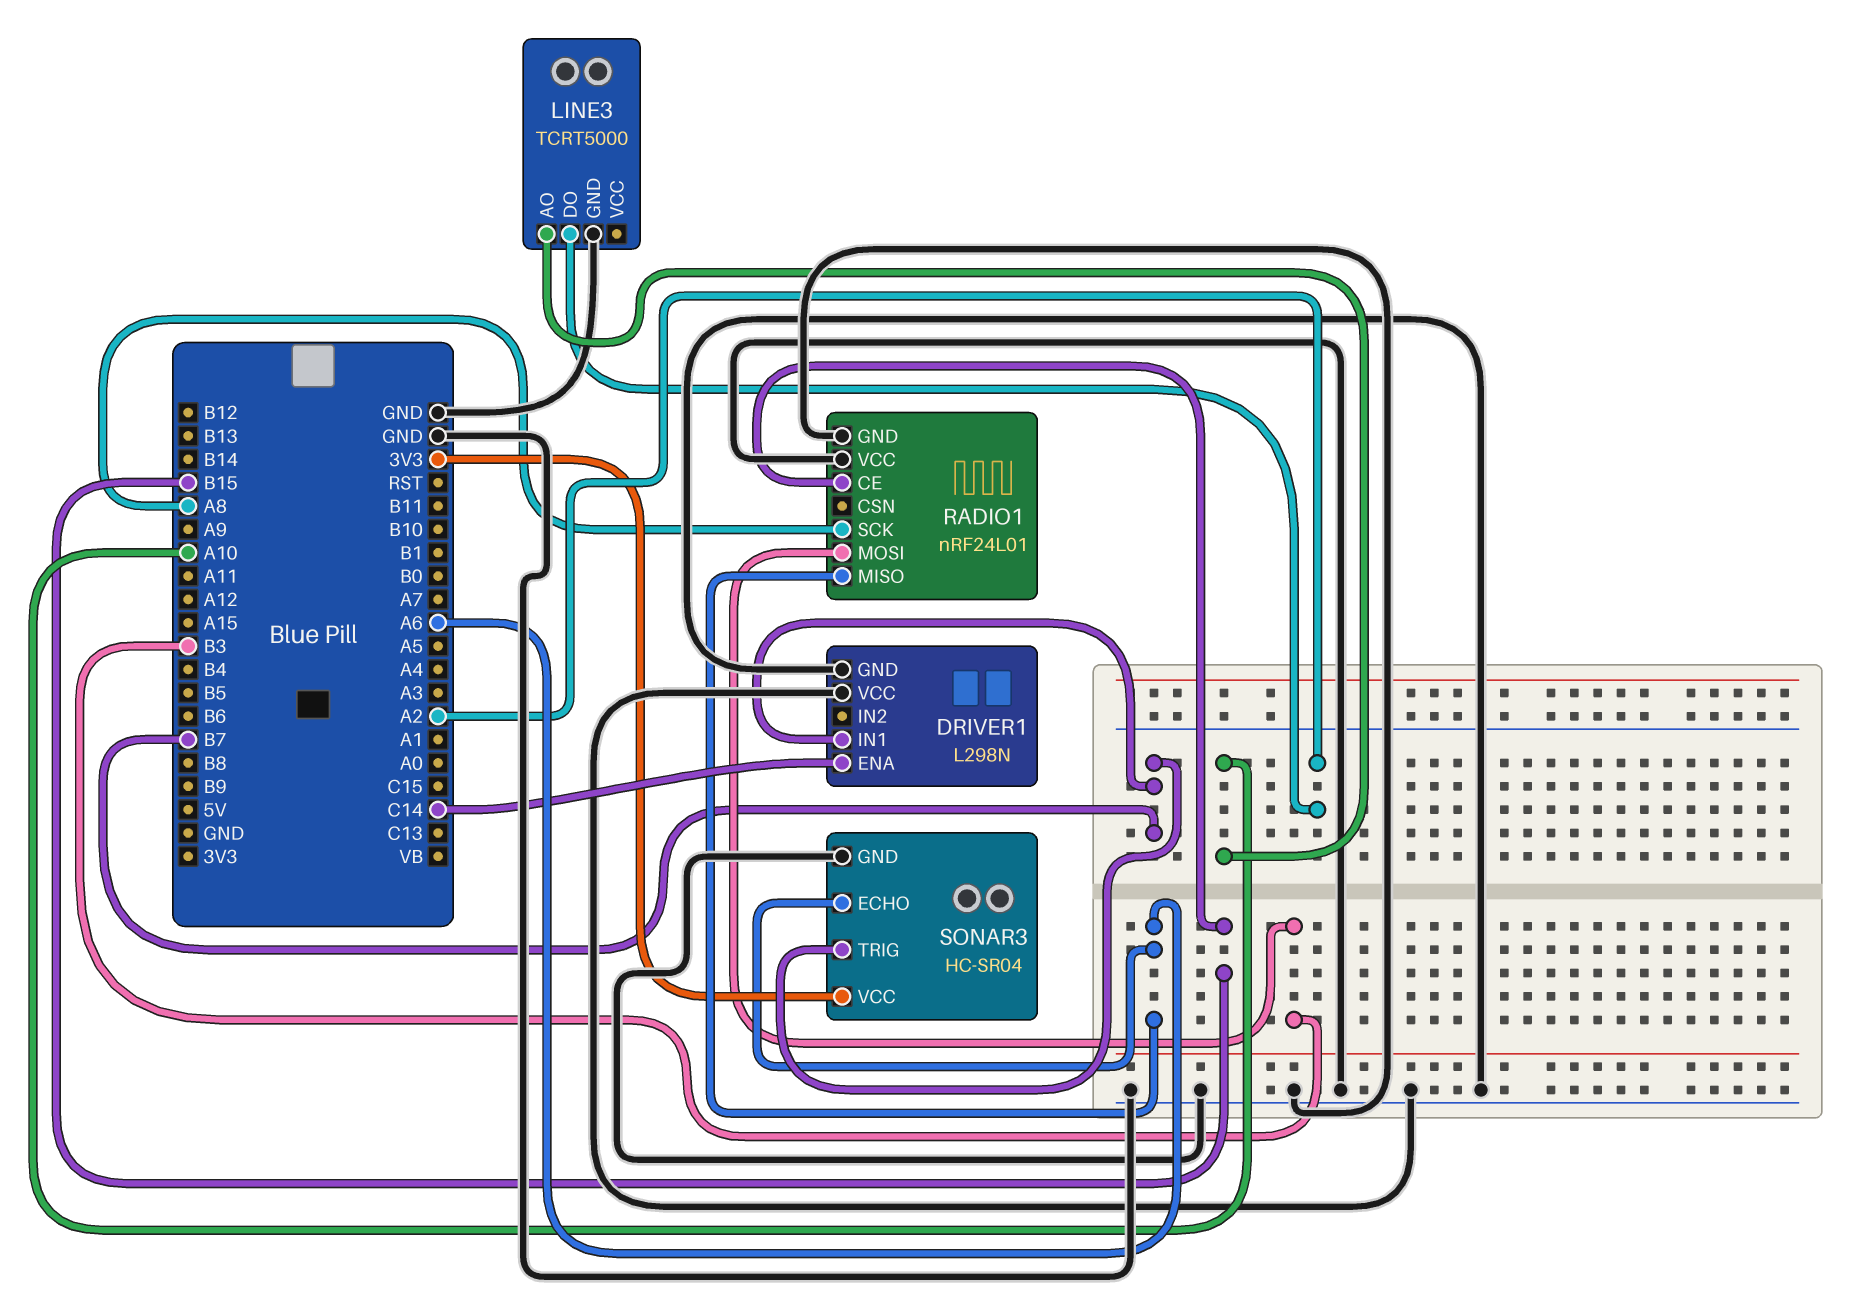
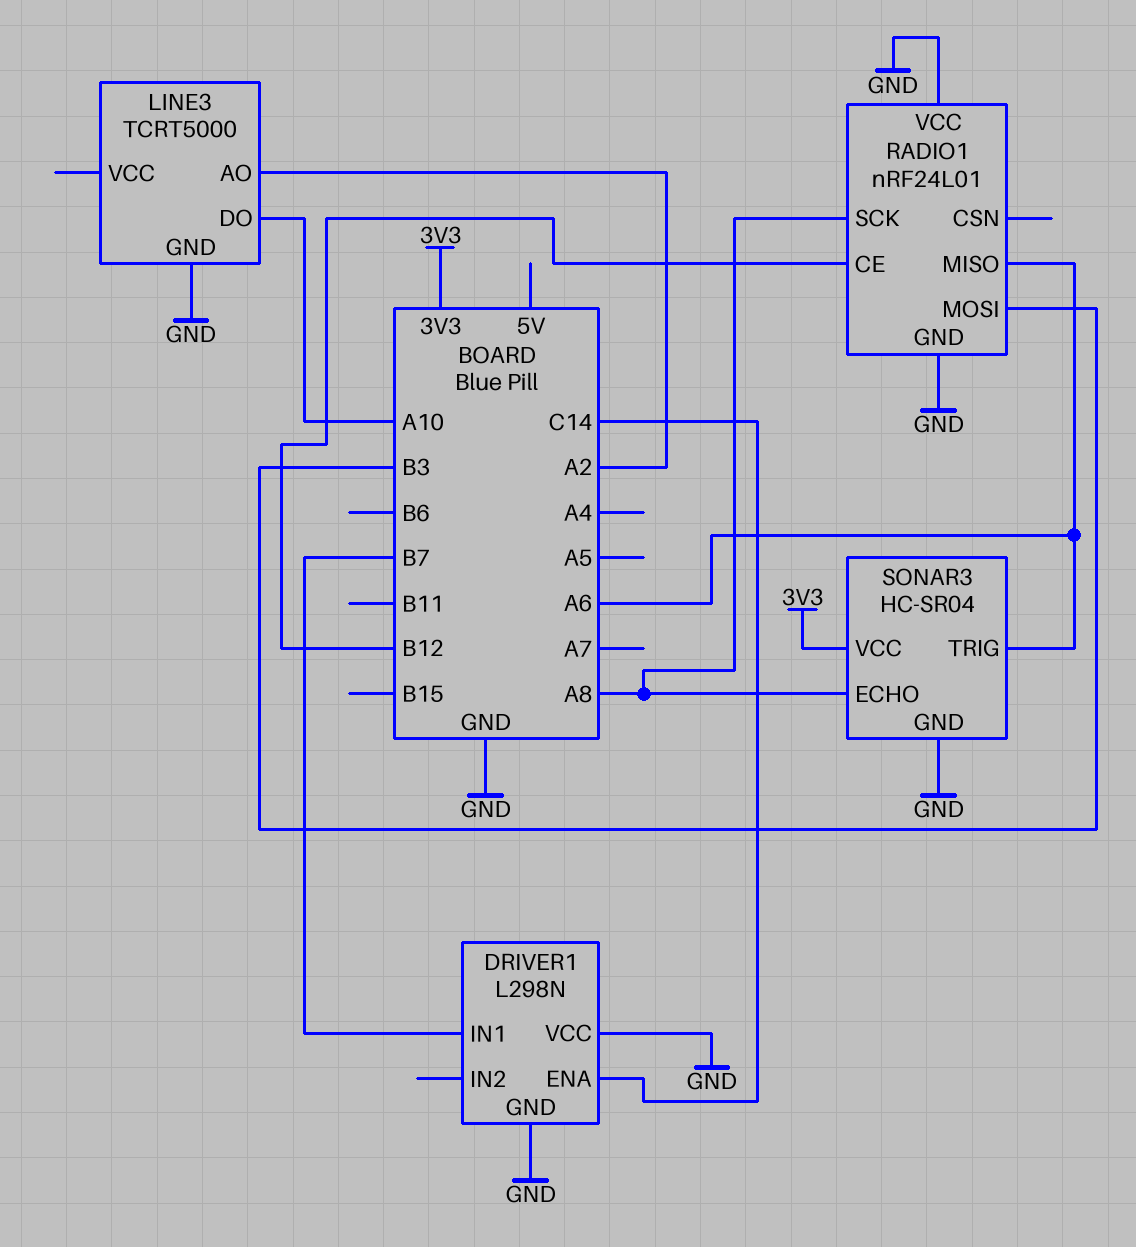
LINE3 pin AO: A10 -> A2
LINE3 pin DO: A2 -> A10
RADIO1 pin CE: B15 -> B12
SONAR3 pin ECHO: A6 -> A8
SONAR3 pin TRIG: B7 -> A6

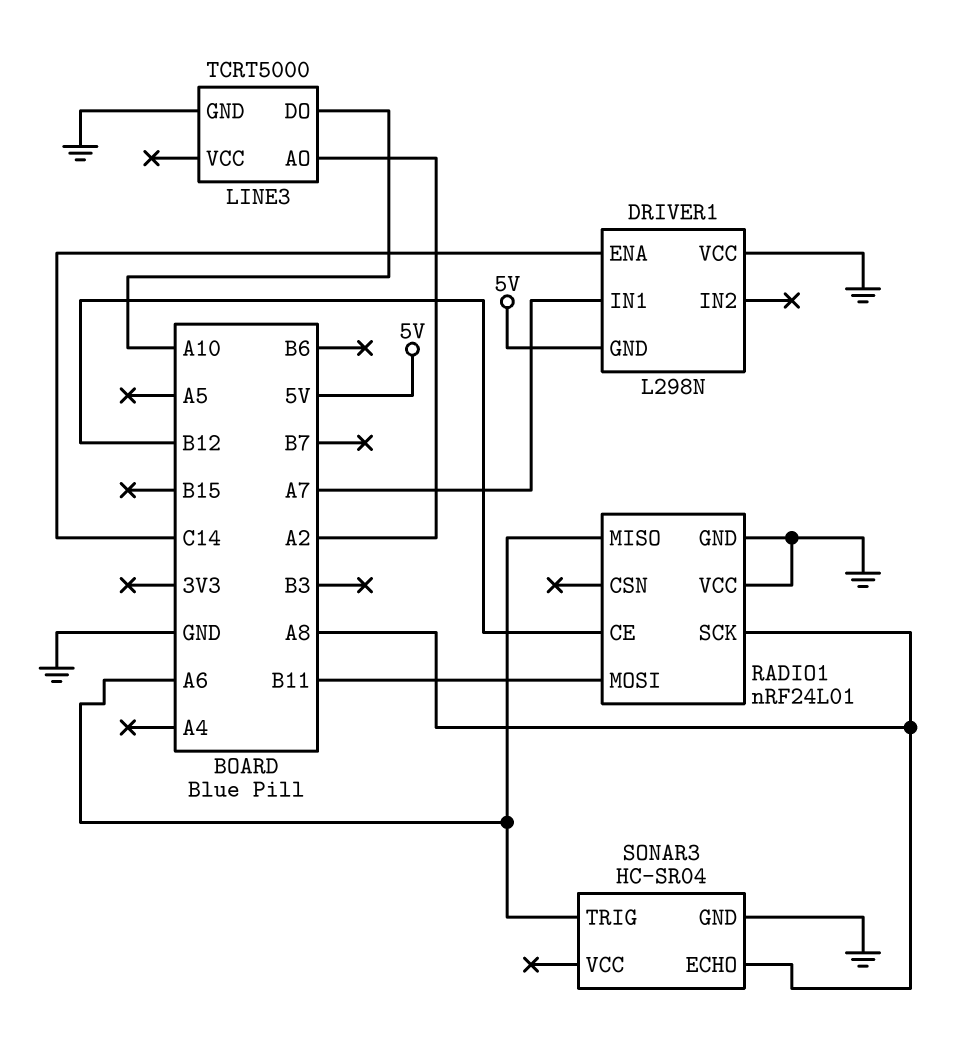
DRIVER1 pin GND: GND -> 5V
DRIVER1 pin IN1: B7 -> A7
RADIO1 pin MOSI: B3 -> B11
SONAR3 pin VCC: 3V3 -> none

